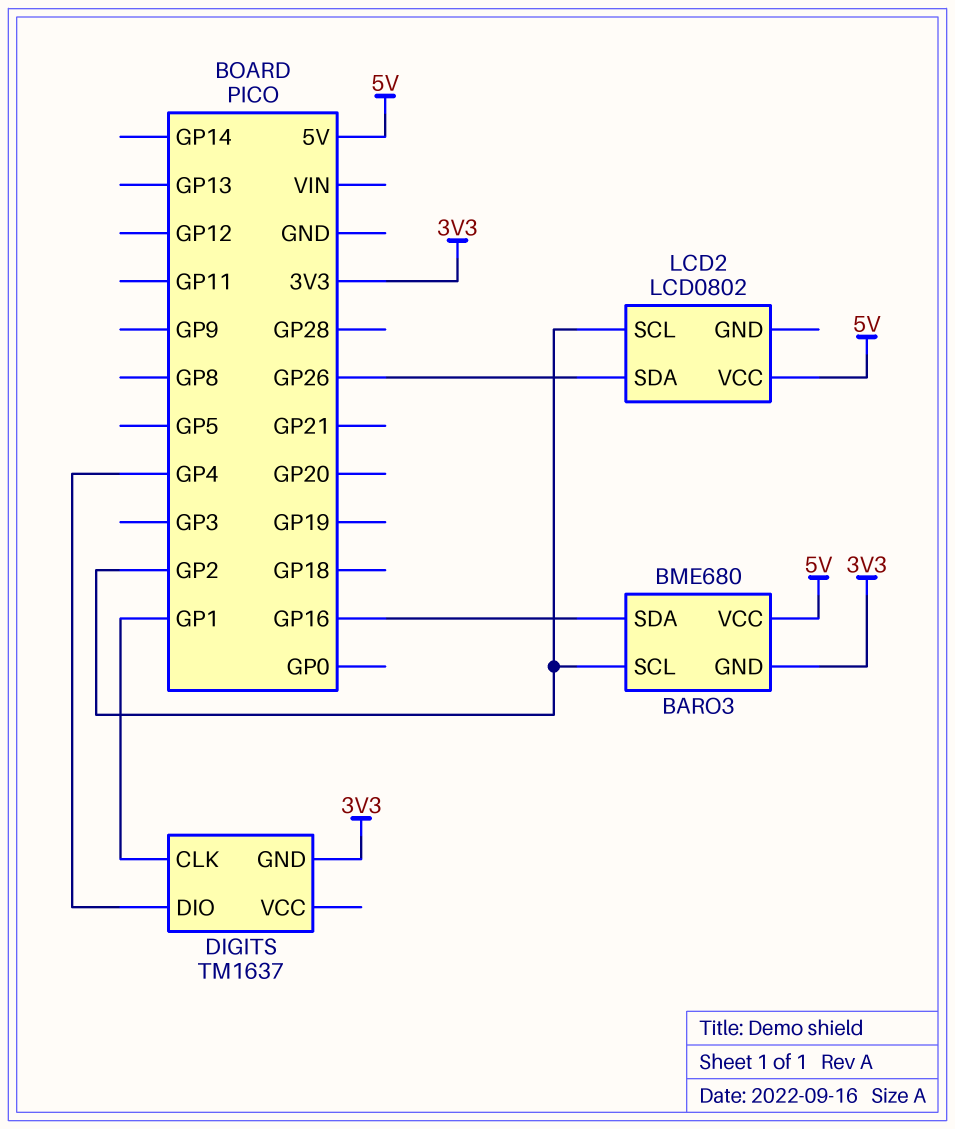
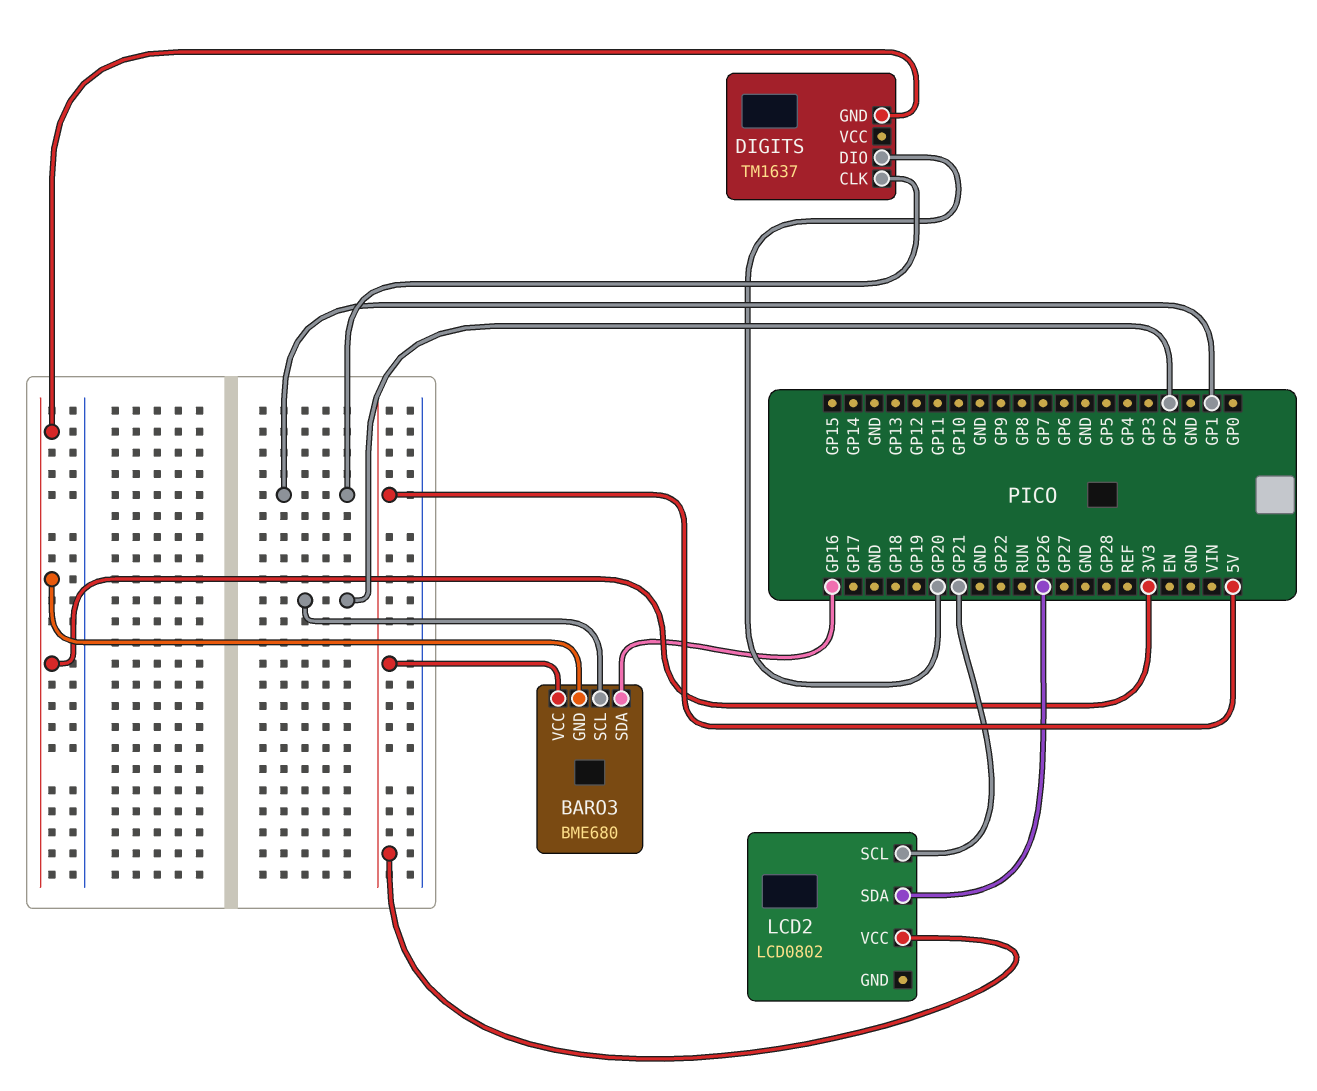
DIGITS pin DIO: GP4 -> GP20
LCD2 pin SCL: GP2 -> GP21

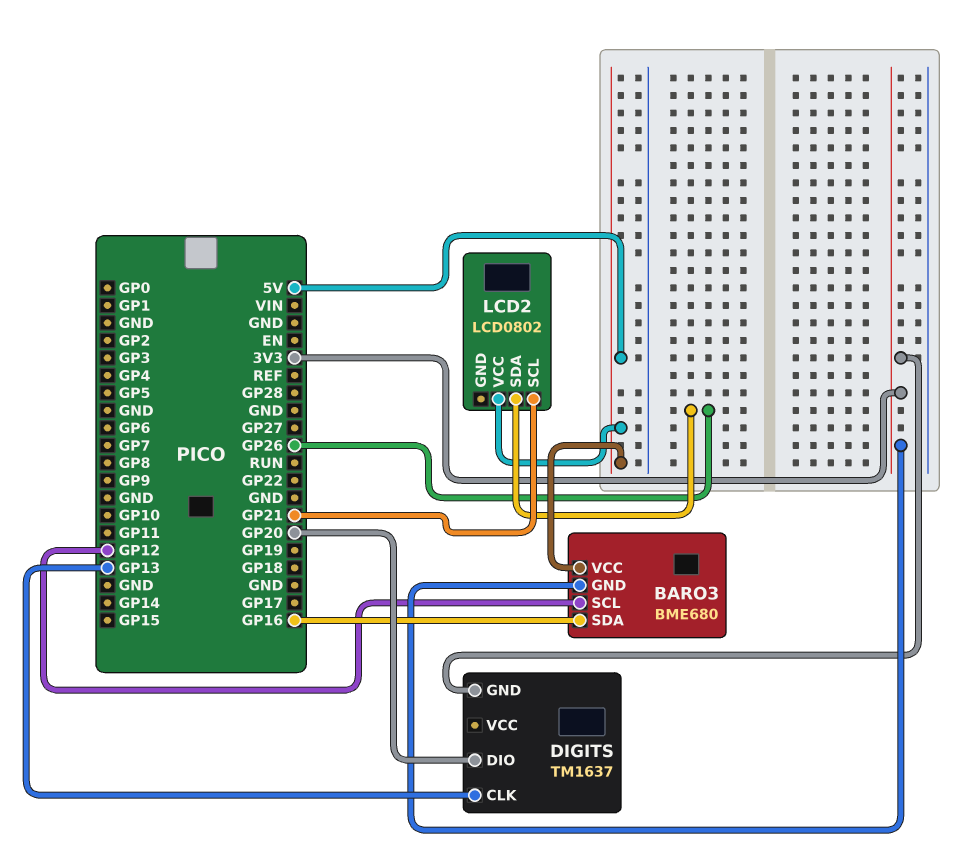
BARO3 pin SCL: GP2 -> GP12
DIGITS pin CLK: GP1 -> GP13

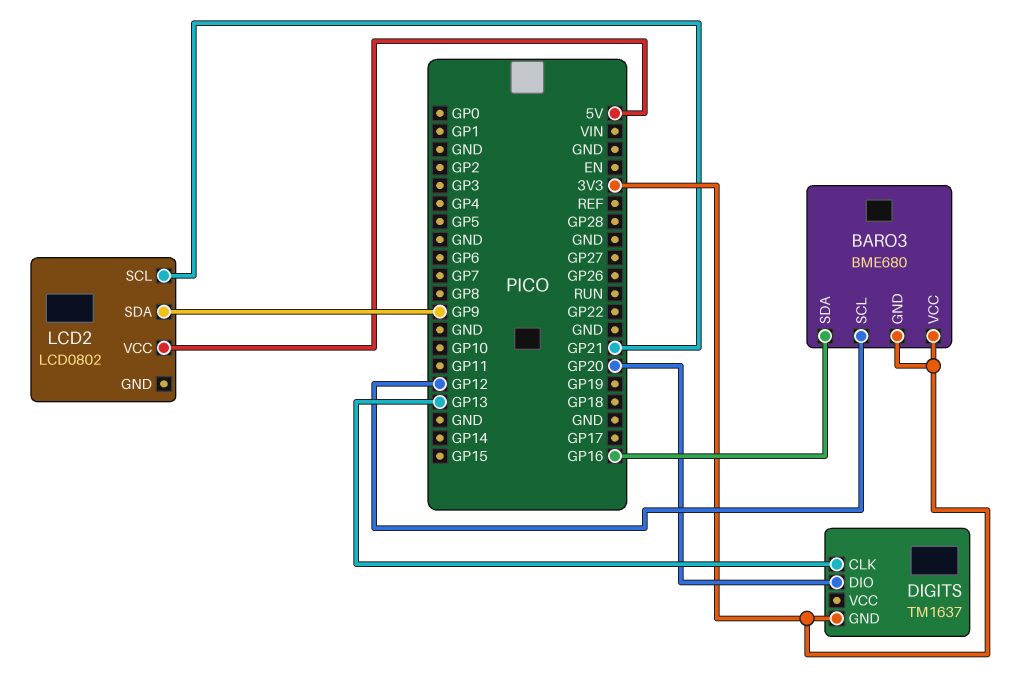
BARO3 pin VCC: 5V -> 3V3
LCD2 pin SDA: GP26 -> GP9

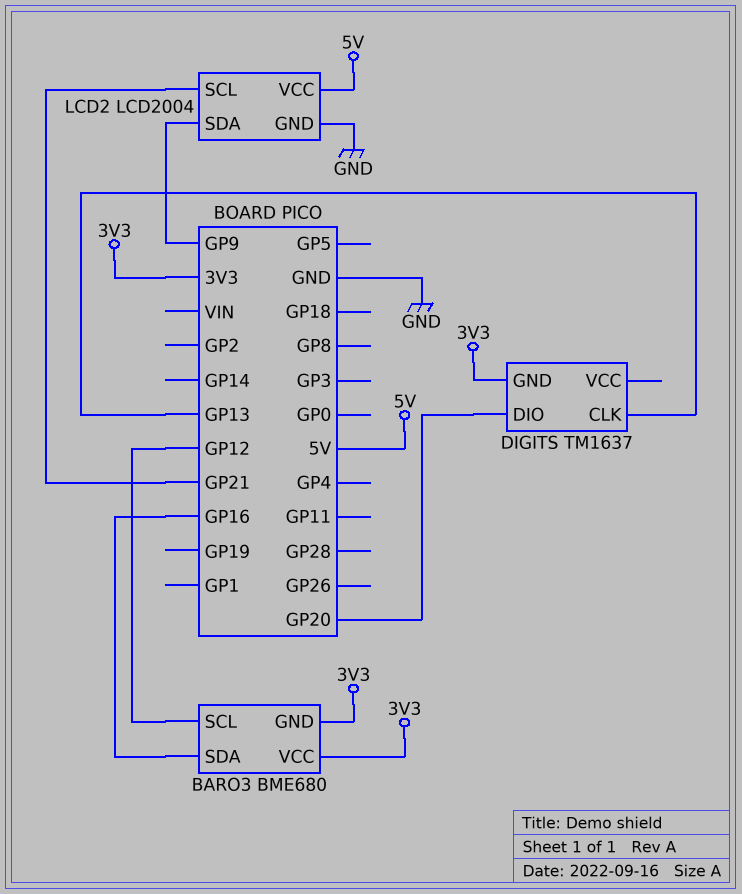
LCD2: LCD0802 -> LCD2004
LCD2 pin GND: none -> GND

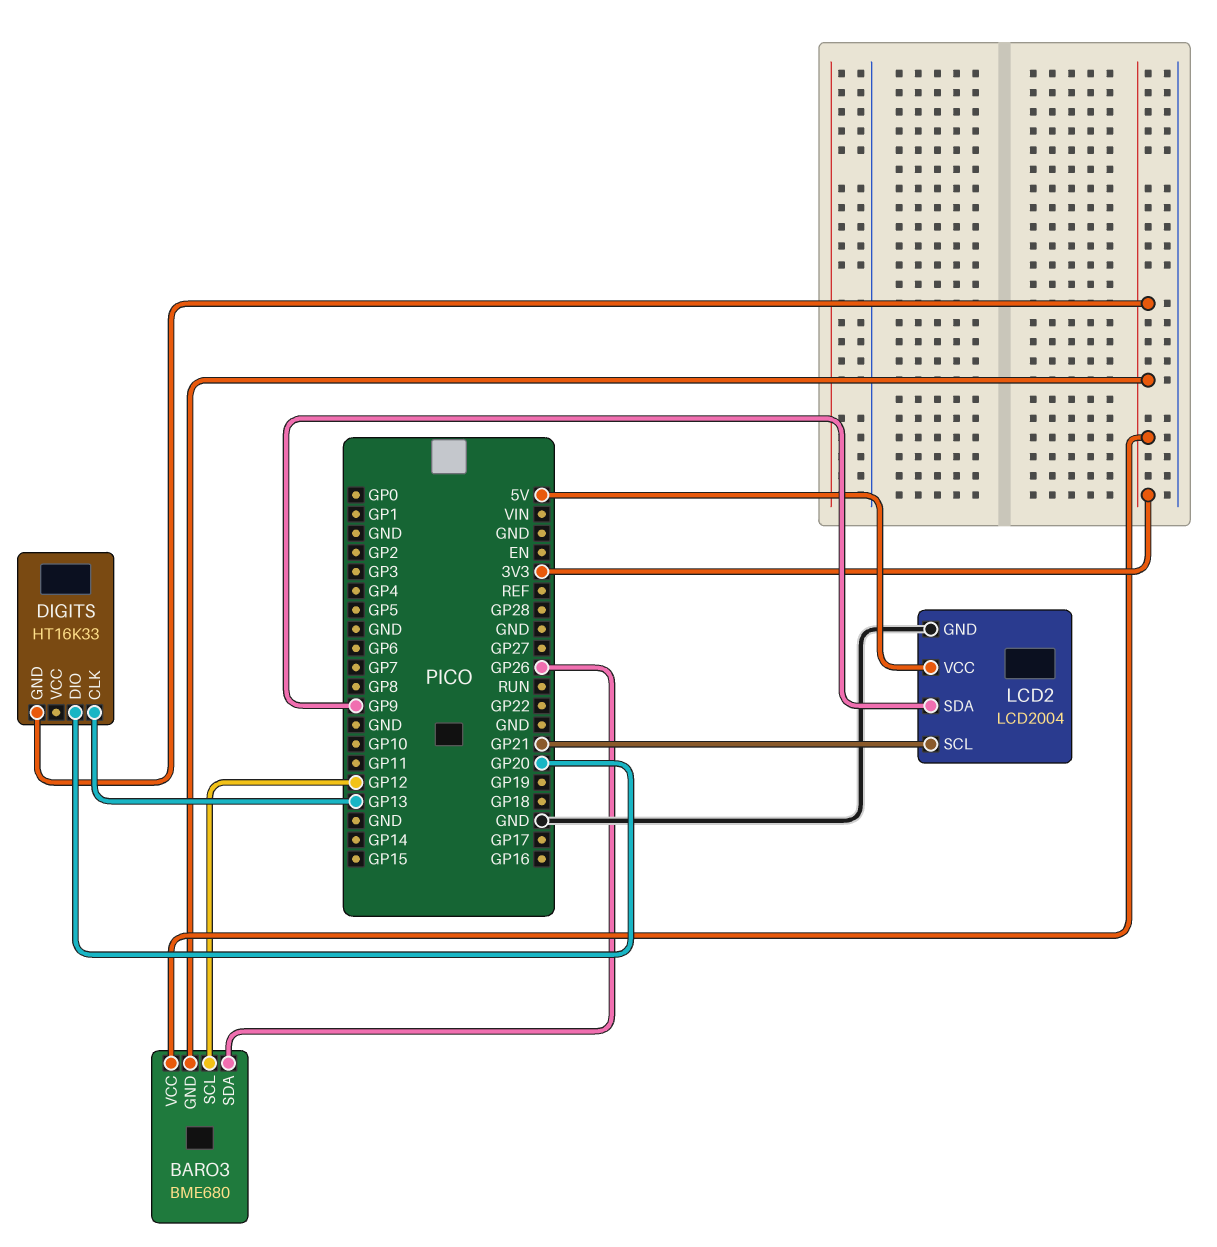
BARO3 pin SDA: GP16 -> GP26
DIGITS: TM1637 -> HT16K33

